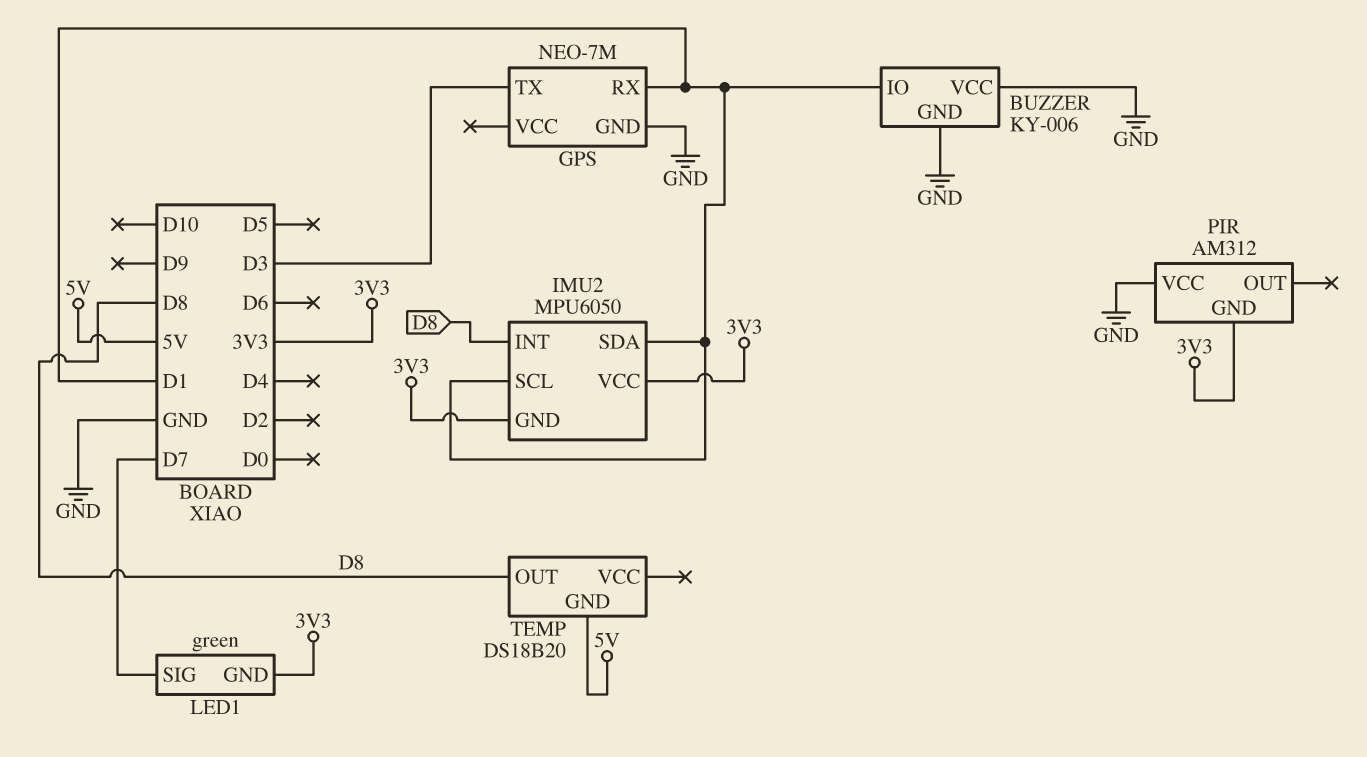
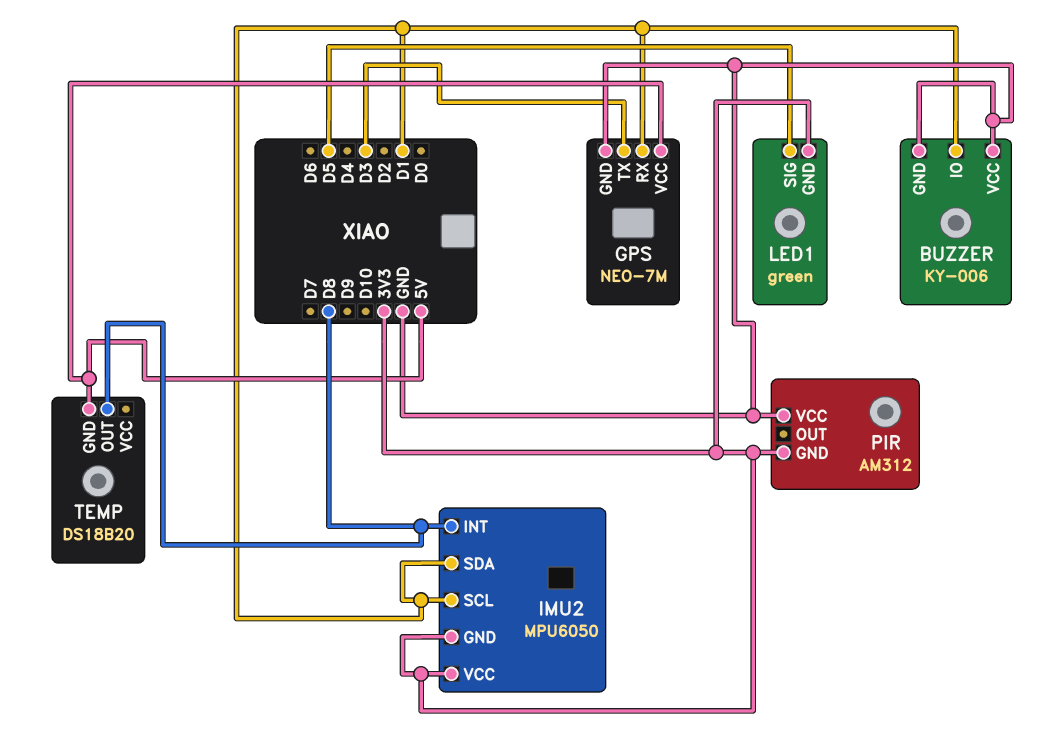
GPS pin VCC: none -> 5V
LED1 pin SIG: D7 -> D5

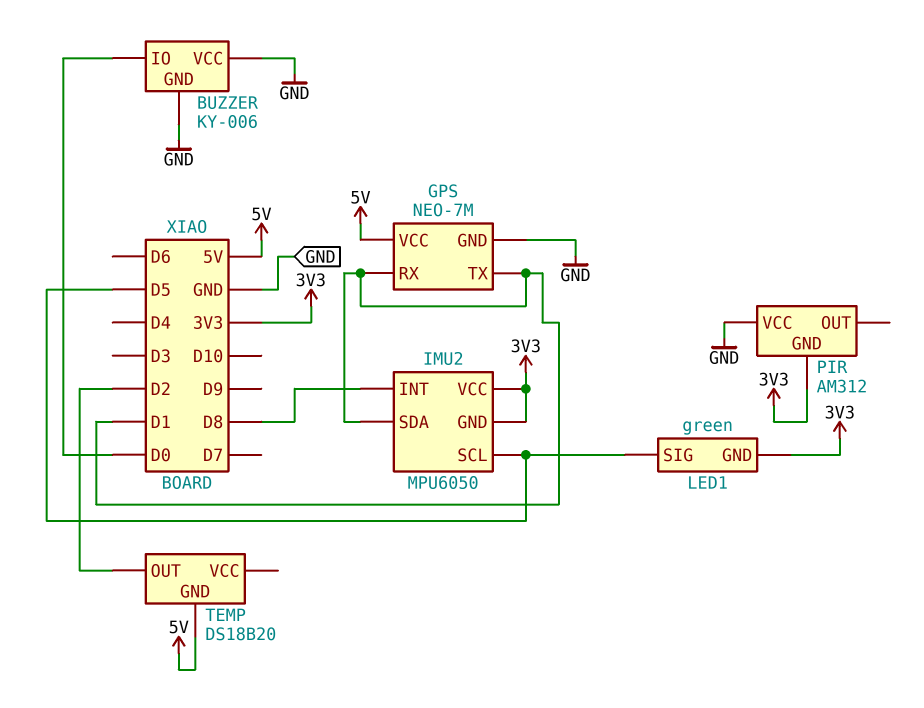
BUZZER pin IO: D1 -> D0
GPS pin TX: D3 -> D1
IMU2 pin SCL: D1 -> D5
TEMP pin OUT: D8 -> D2

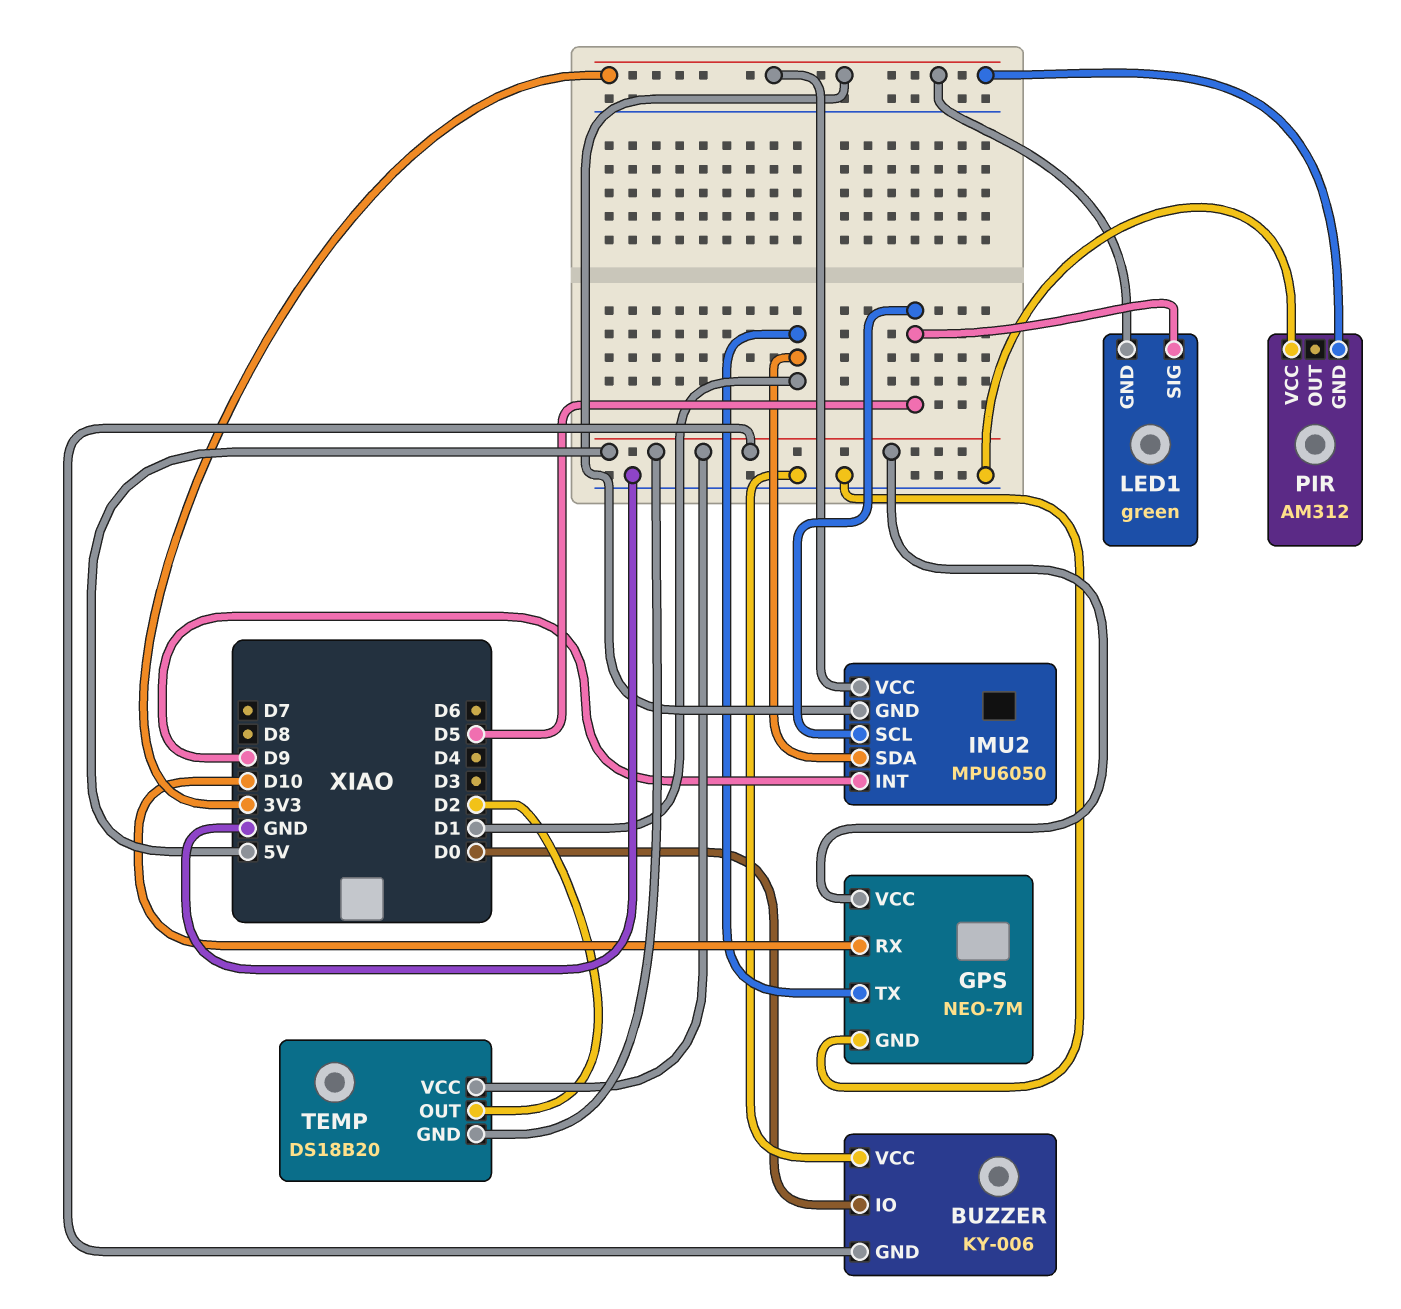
BUZZER pin GND: GND -> 5V
GPS pin RX: D1 -> D10
IMU2 pin INT: D8 -> D9
TEMP pin VCC: none -> 5V

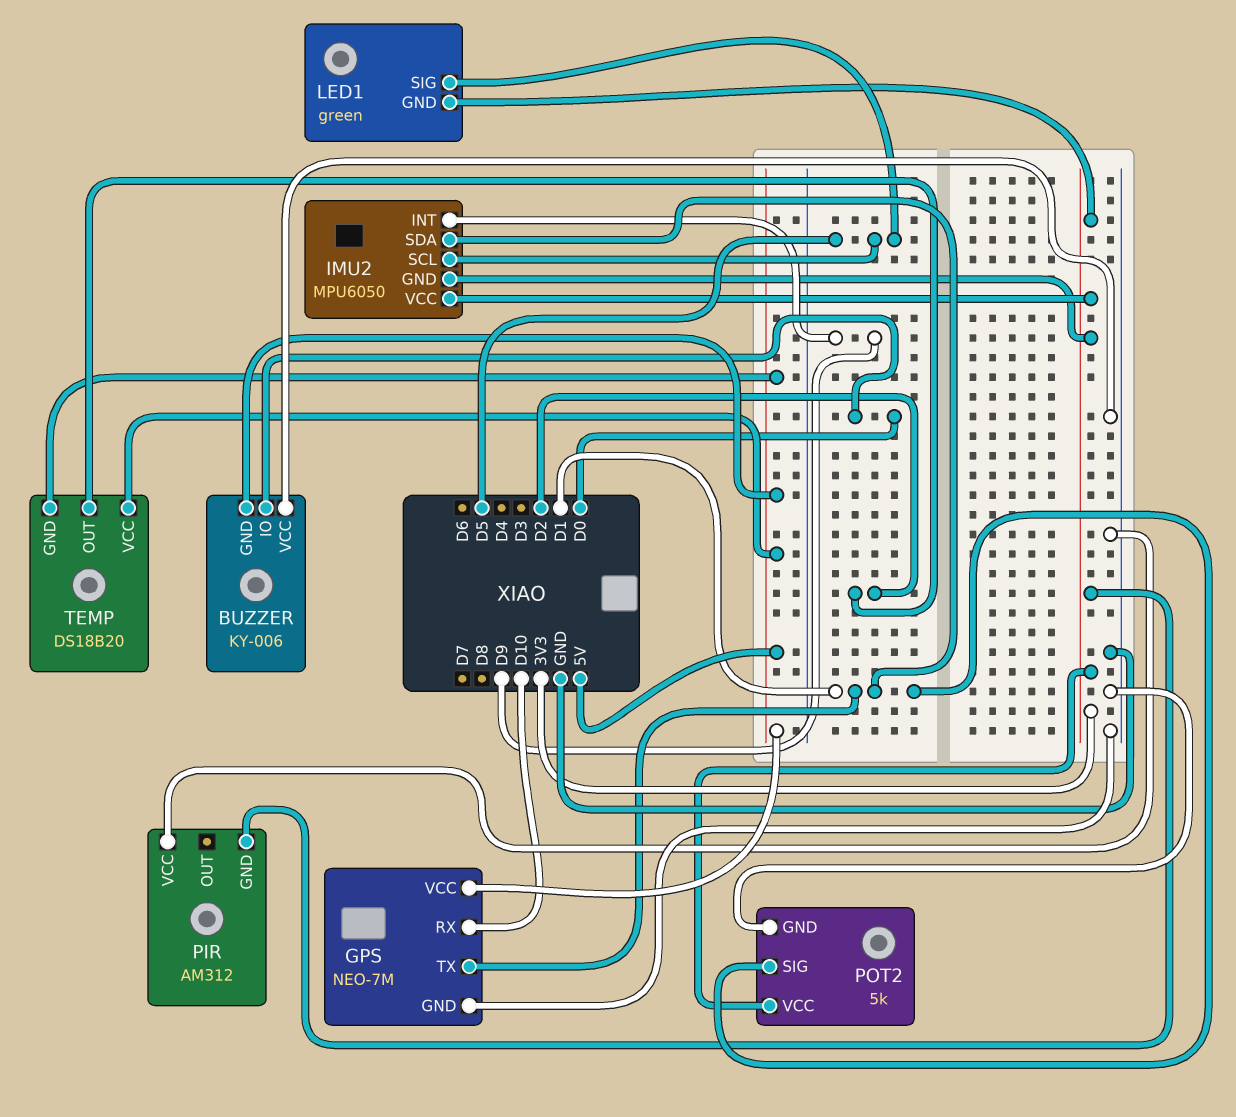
POT2: none -> 5k
POT2 pin GND: none -> GND
POT2 pin SIG: none -> D1
POT2 pin VCC: none -> 3V3

